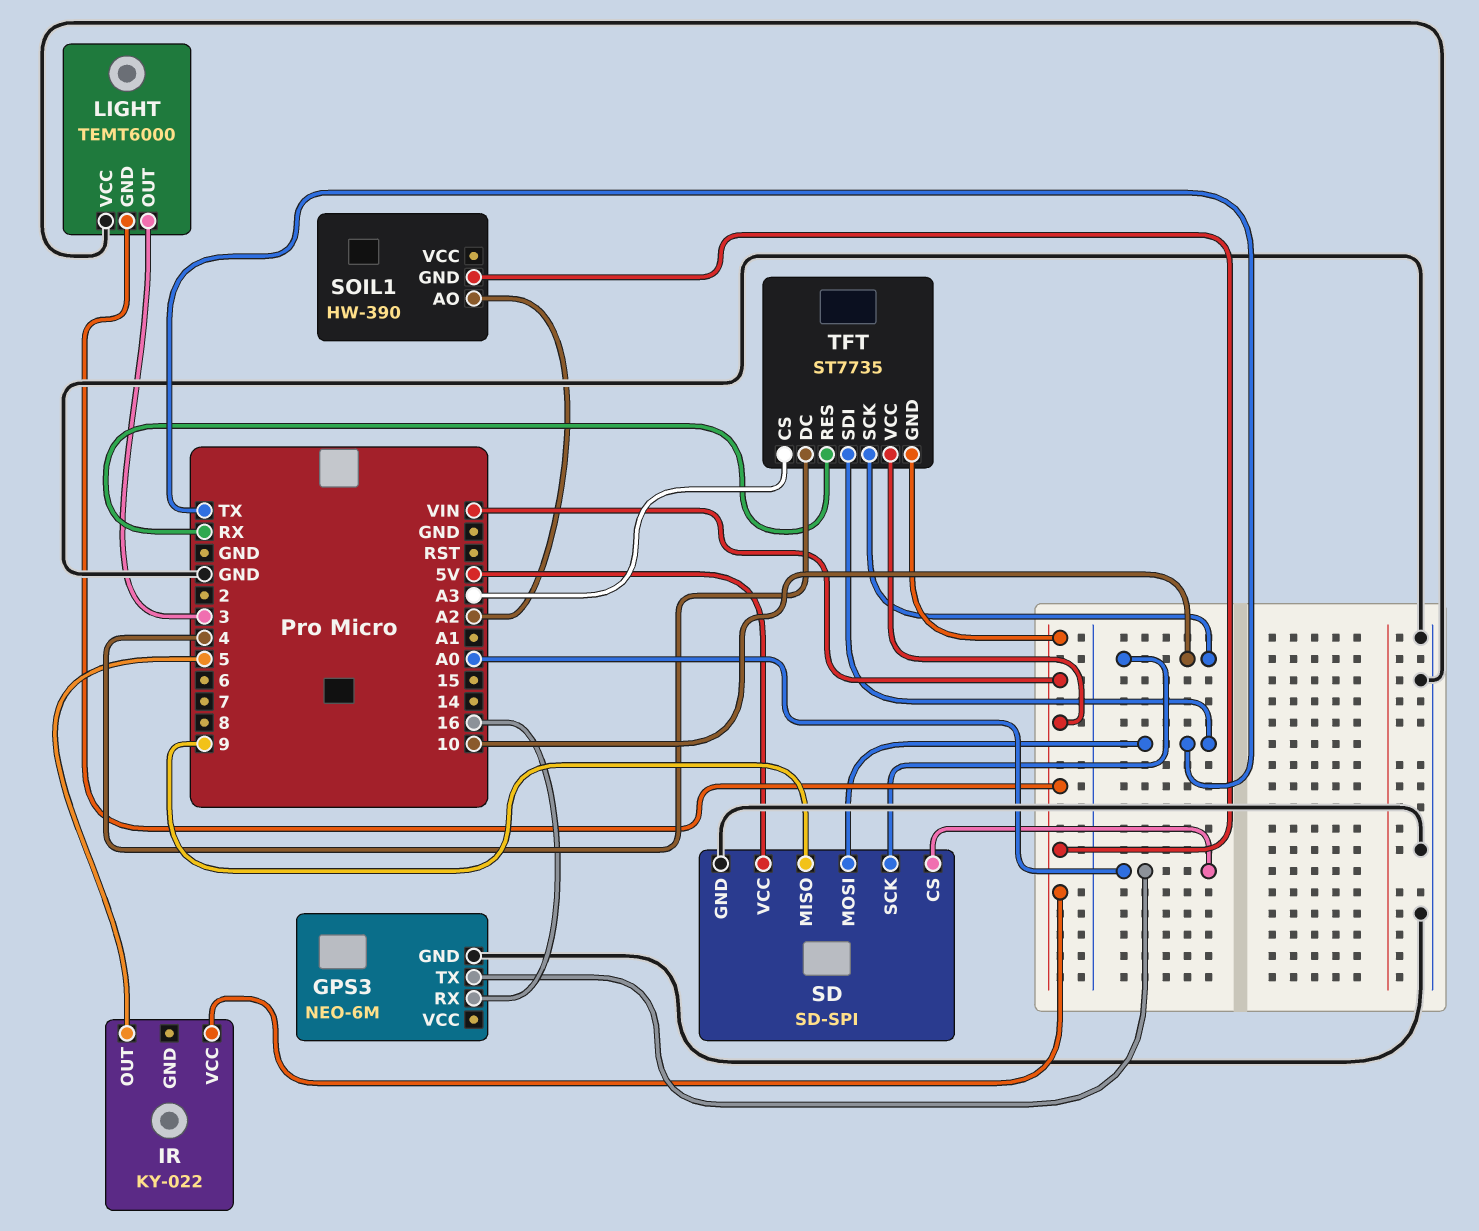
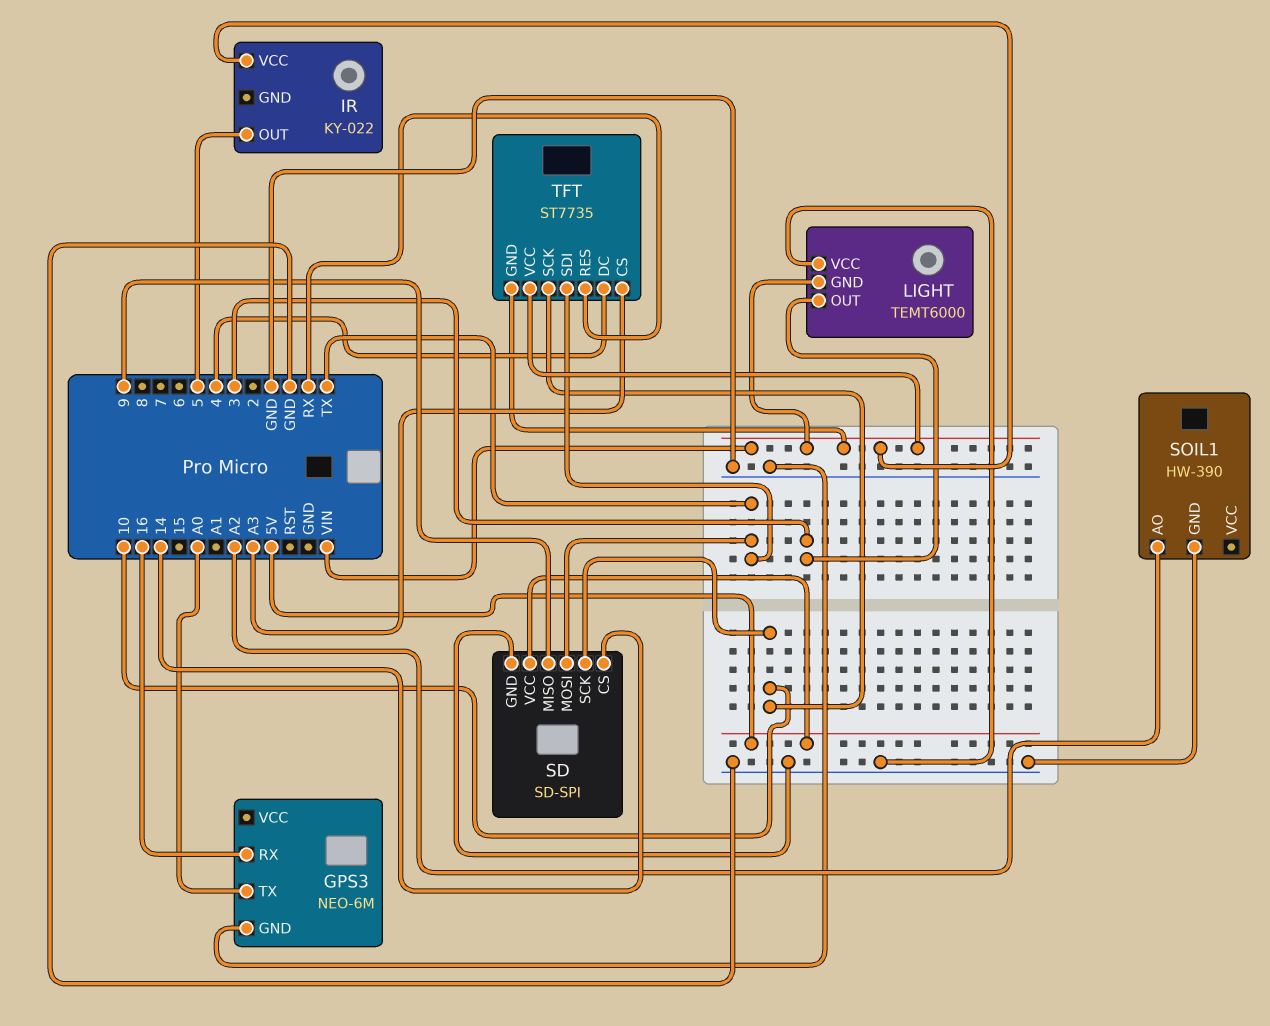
SD pin CS: A0 -> 14
SOIL1 pin GND: VIN -> GND

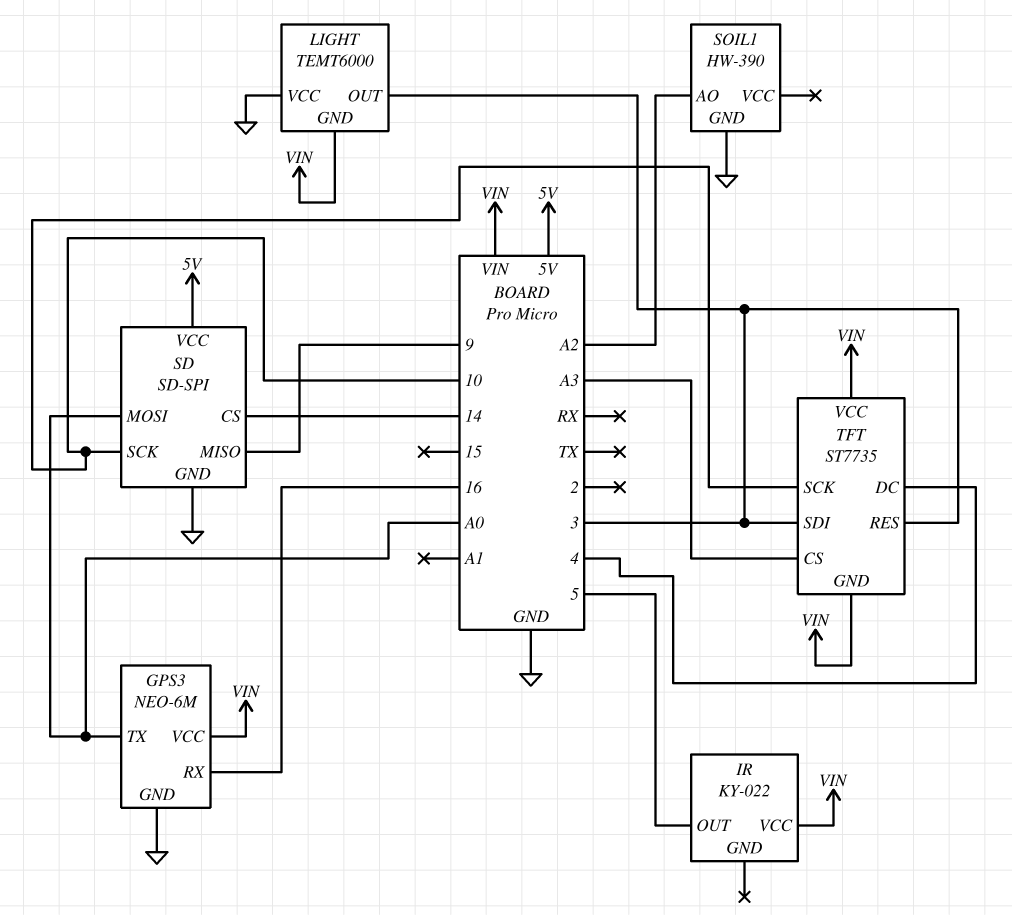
GPS3 pin VCC: none -> VIN
SD pin MOSI: TX -> A0
TFT pin RES: RX -> 3
TFT pin SDI: TX -> 3

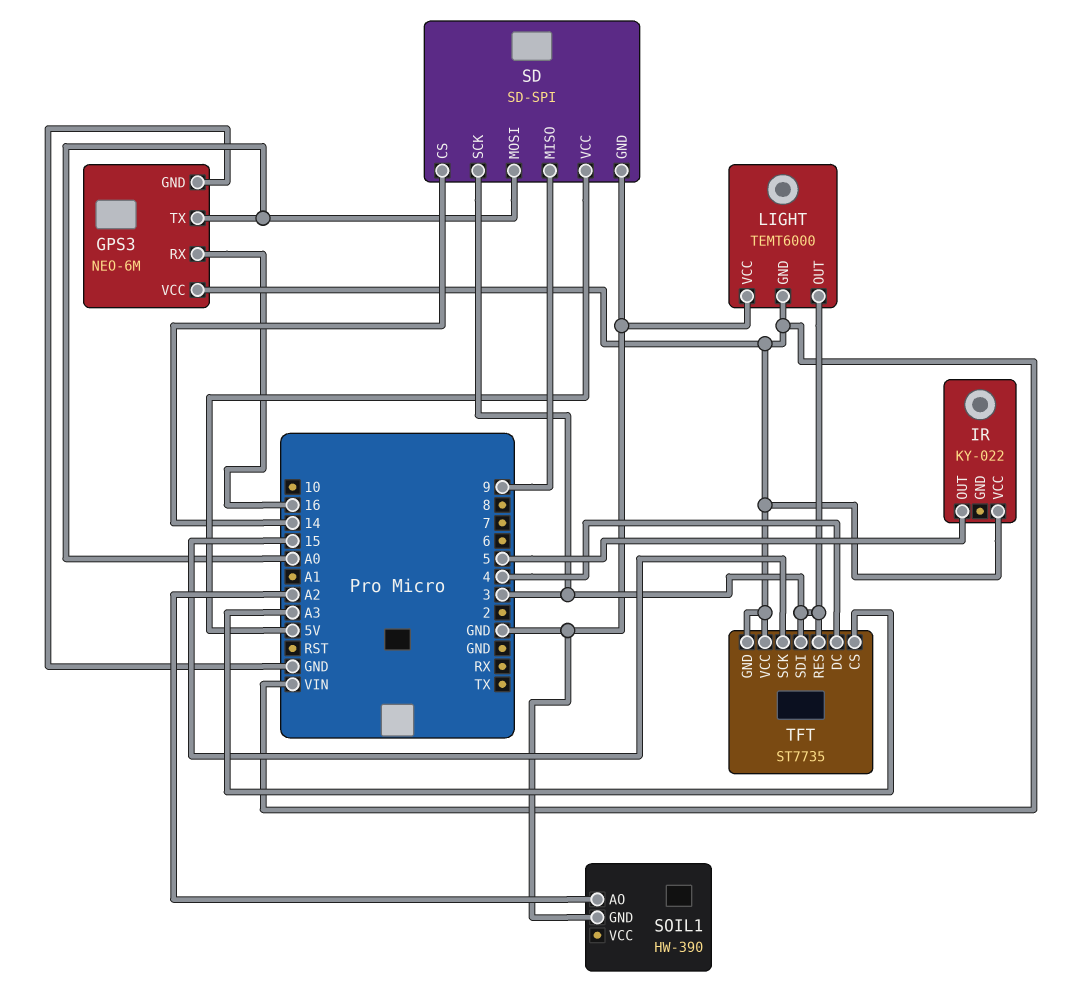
SD pin SCK: 10 -> 3
TFT pin SCK: 10 -> 15

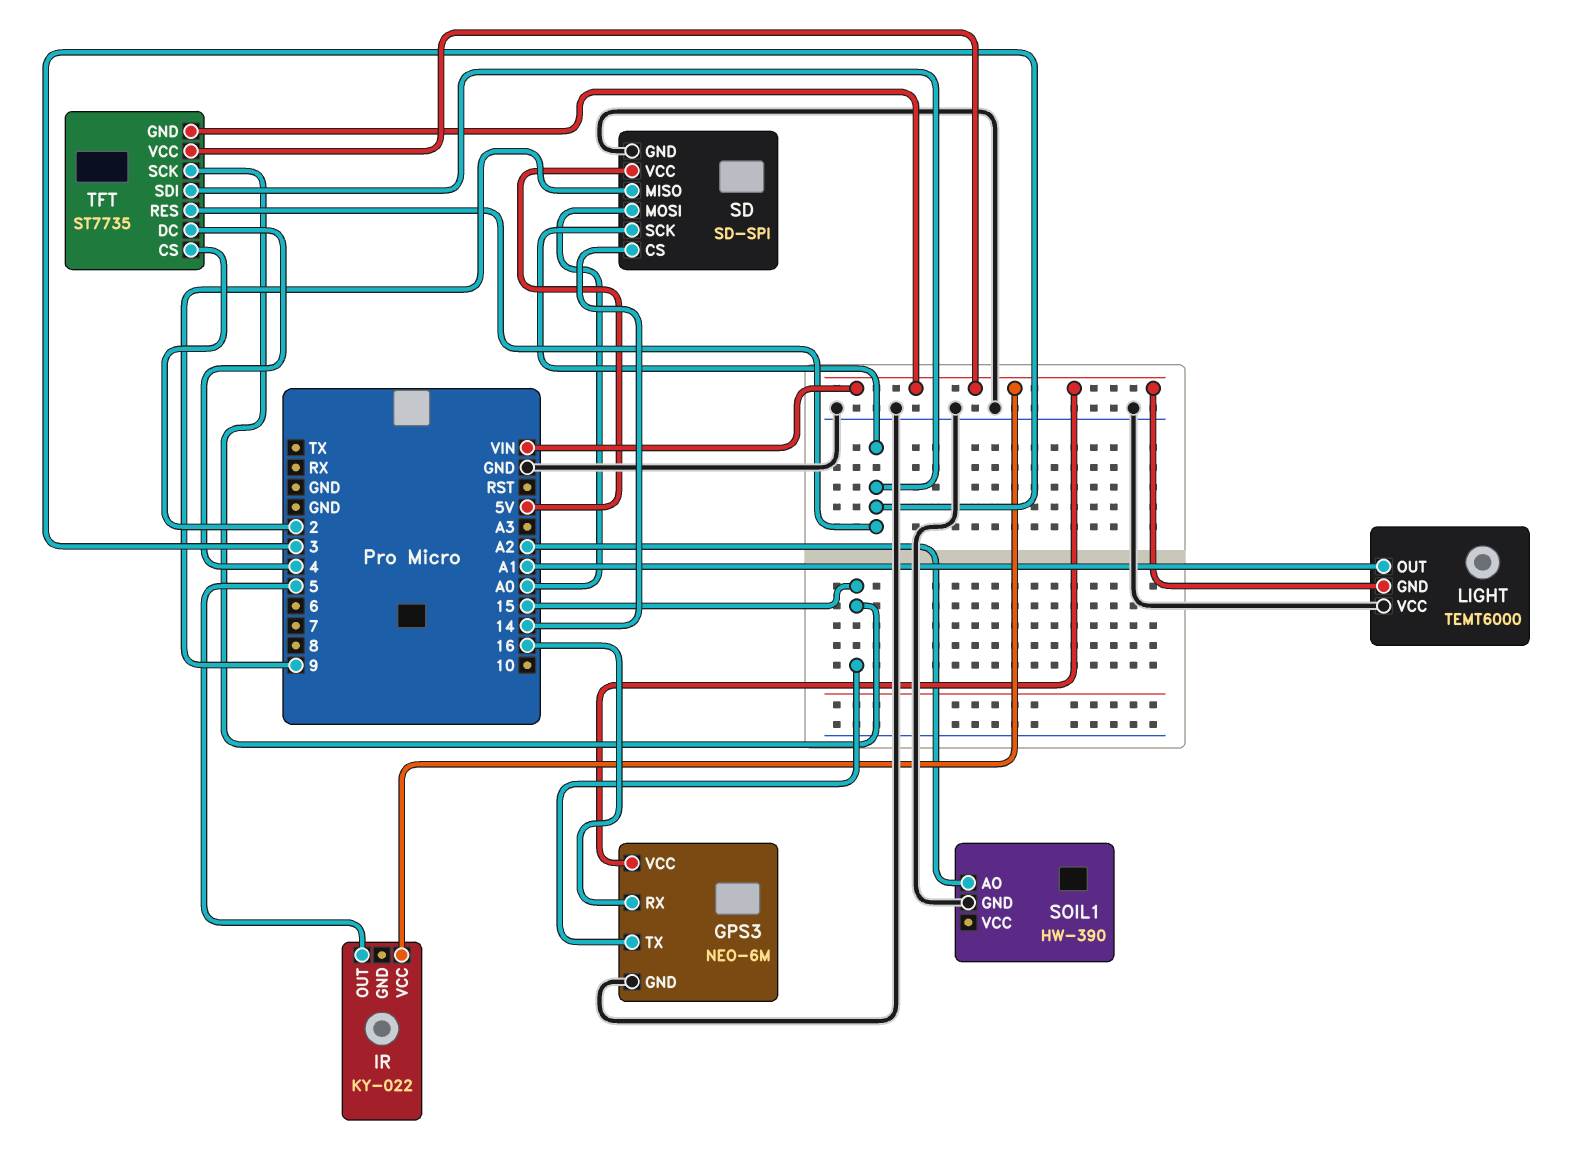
GPS3 pin TX: A0 -> 15
LIGHT pin OUT: 3 -> A1
TFT pin CS: A3 -> 2

